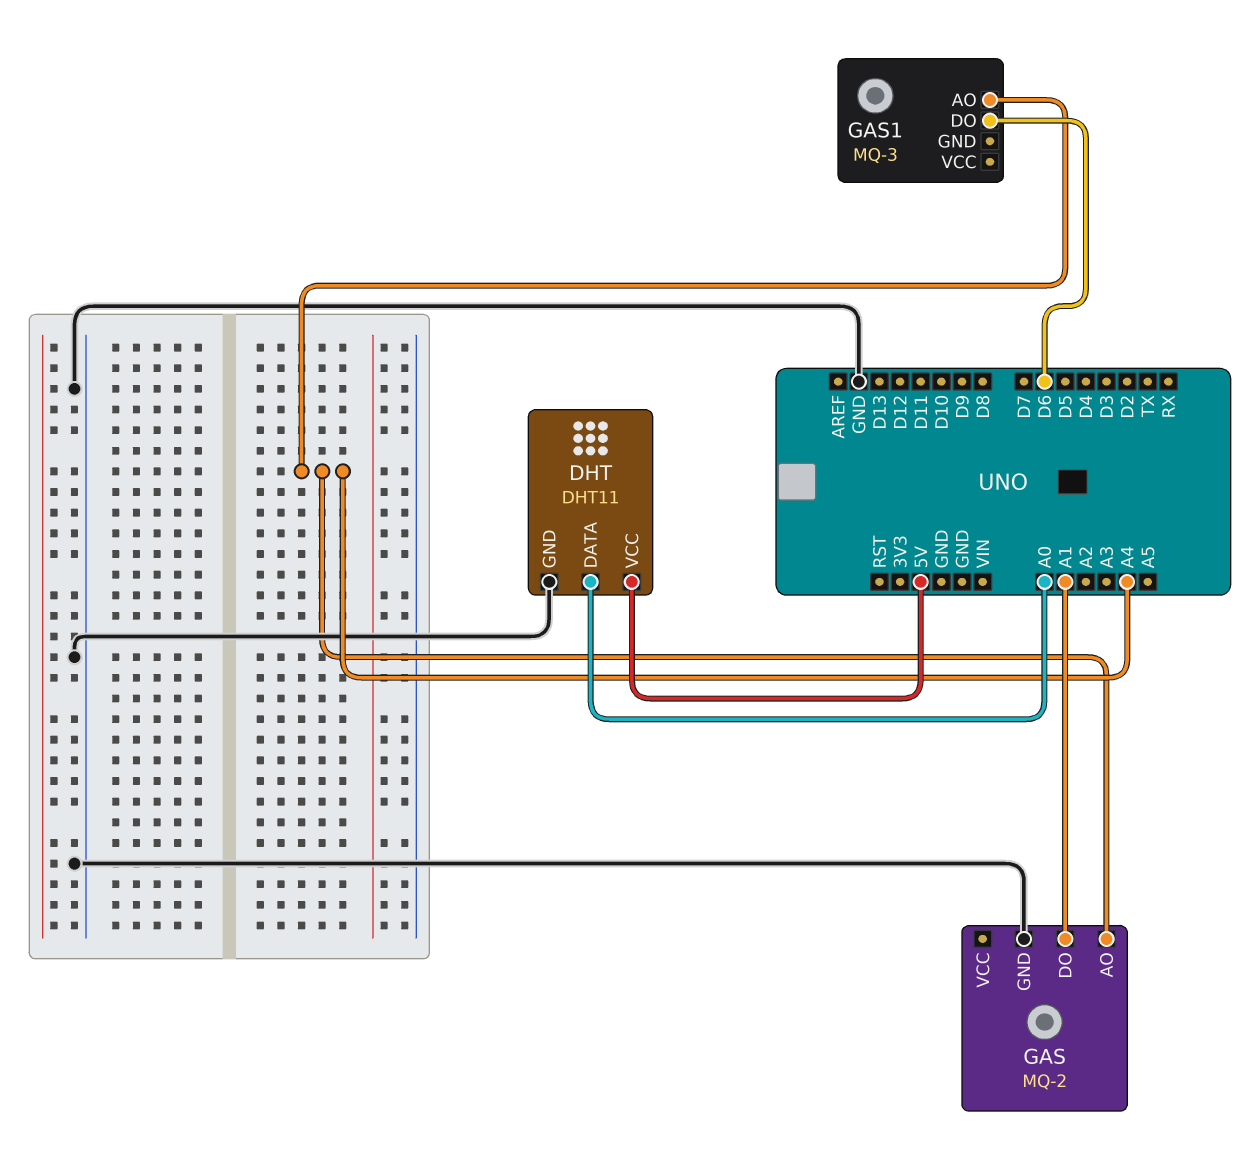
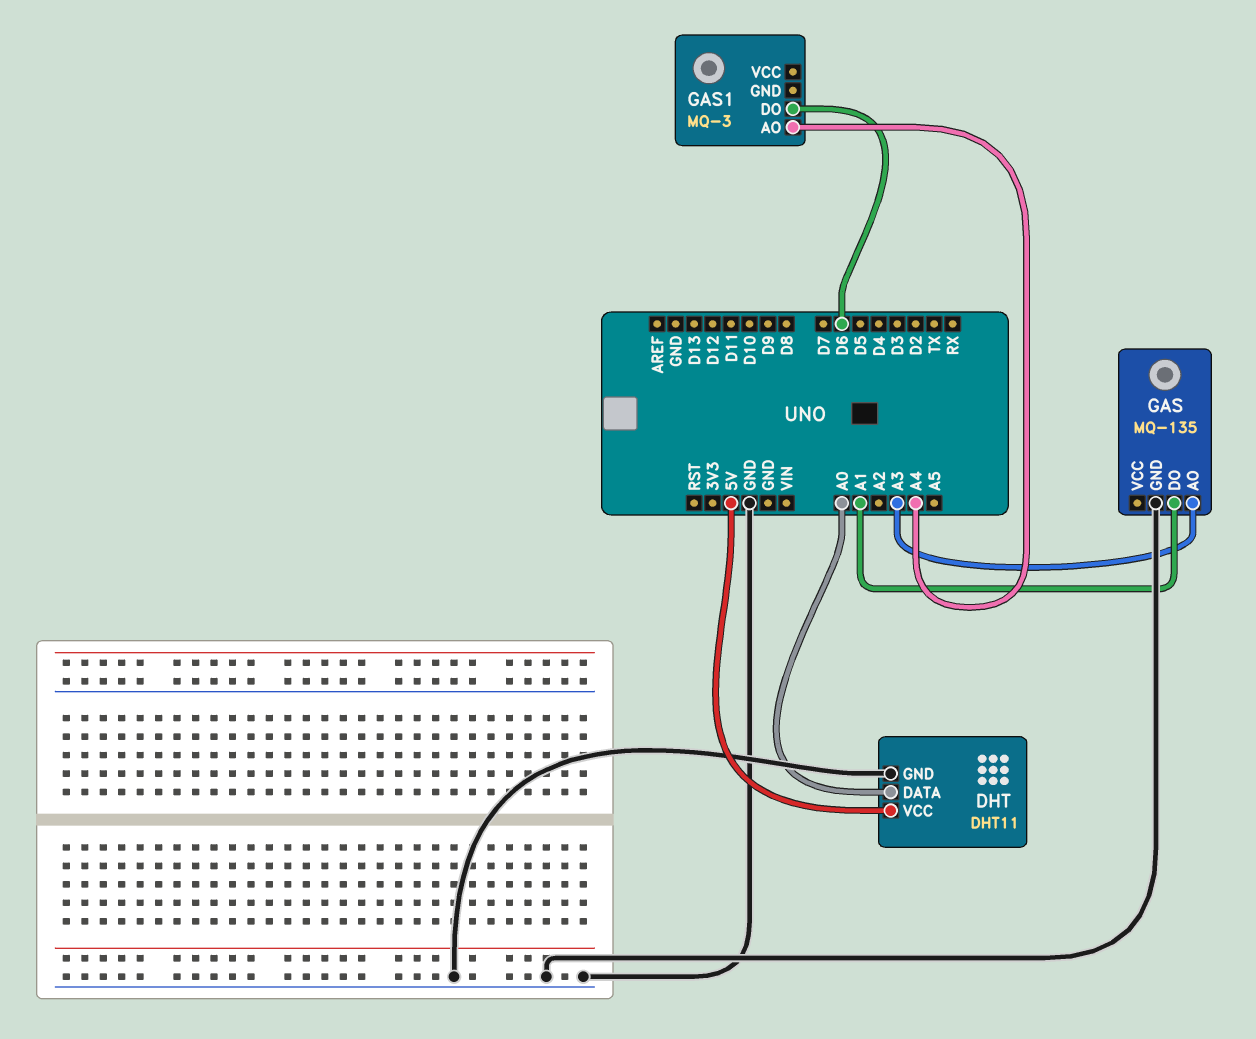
GAS: MQ-2 -> MQ-135
GAS pin AO: A4 -> A3

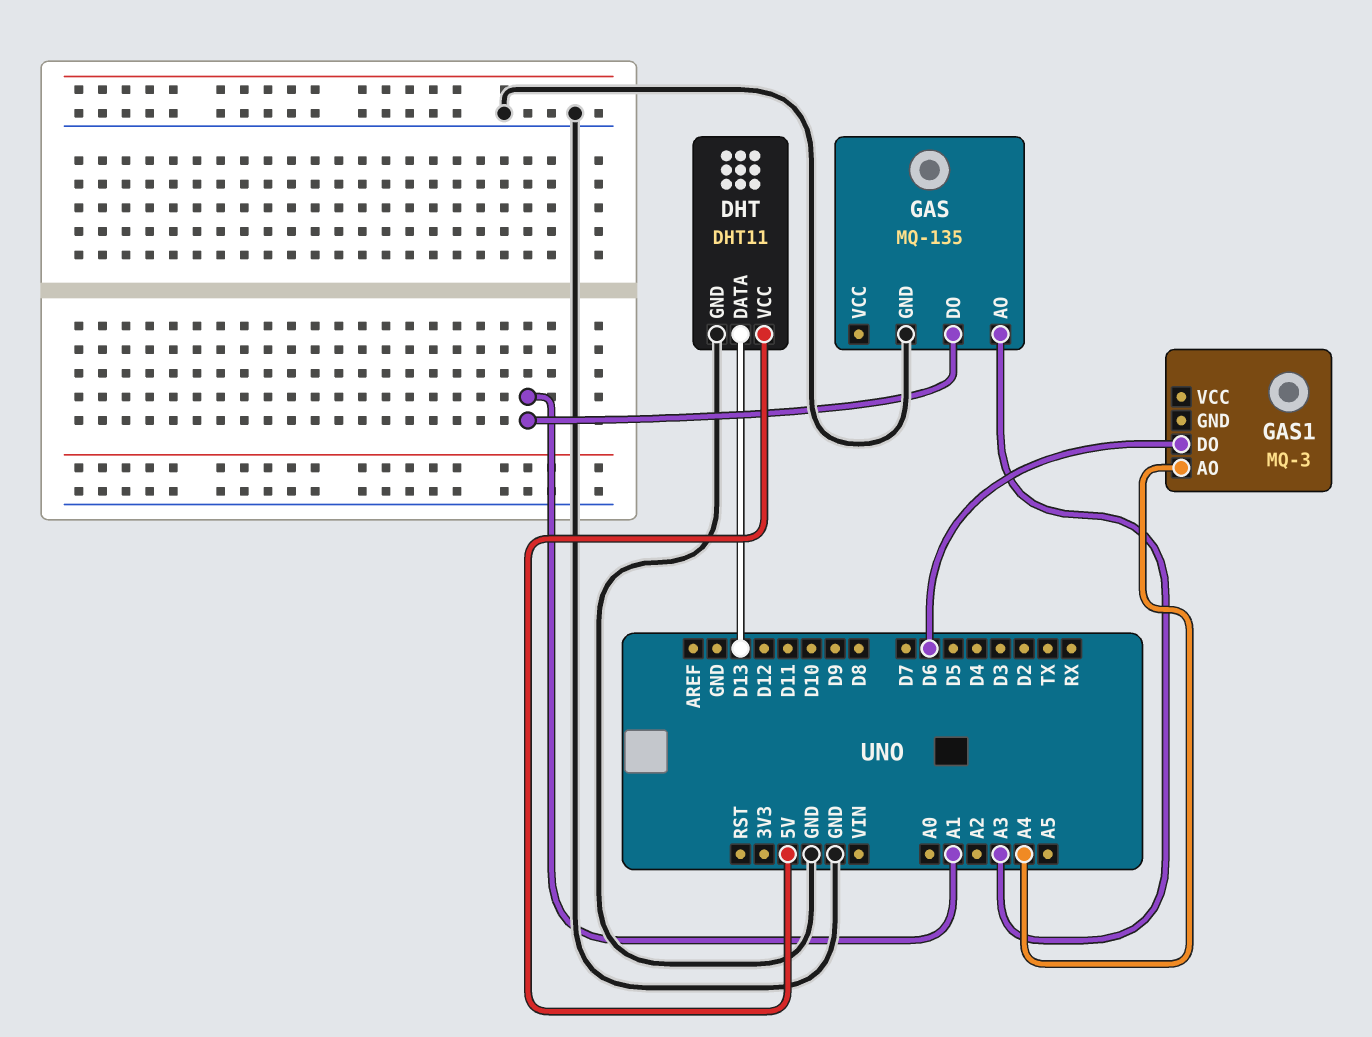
DHT pin DATA: A0 -> D13

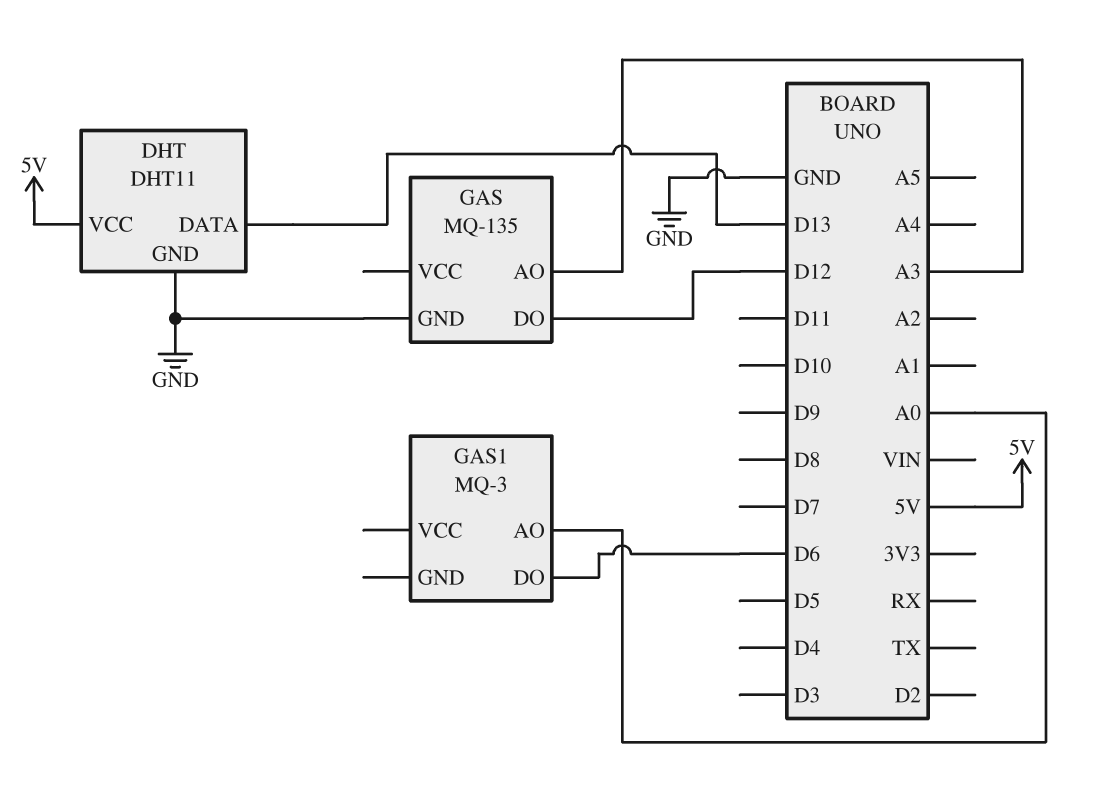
GAS pin DO: A1 -> D12
GAS1 pin AO: A4 -> A0

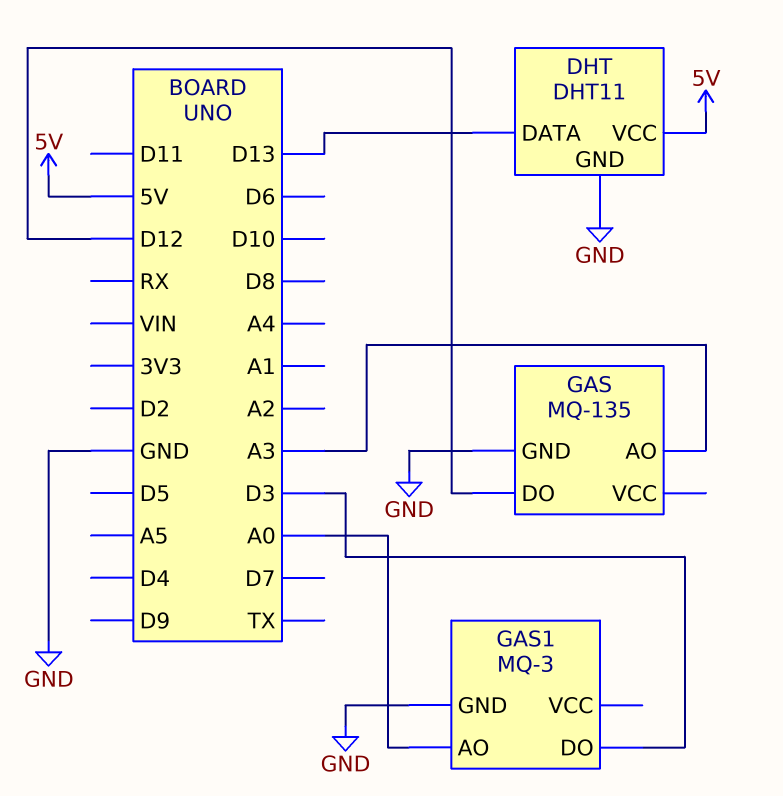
GAS1 pin DO: D6 -> D3
GAS1 pin GND: none -> GND

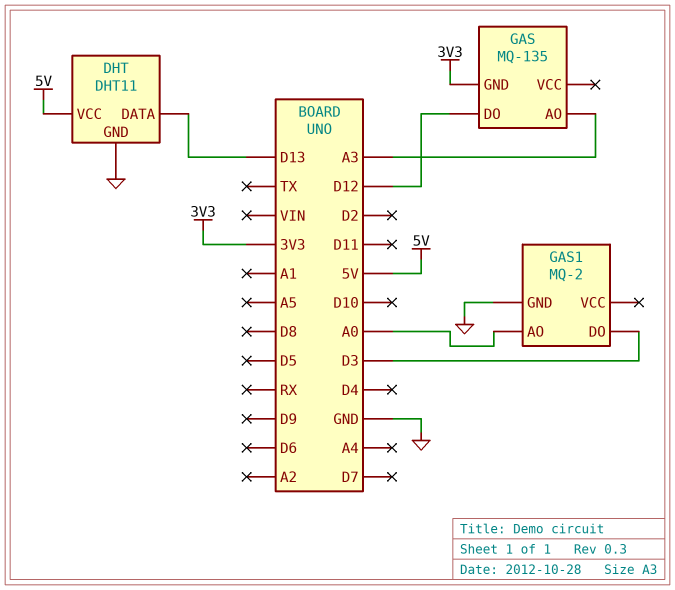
GAS pin GND: GND -> 3V3
GAS1: MQ-3 -> MQ-2

